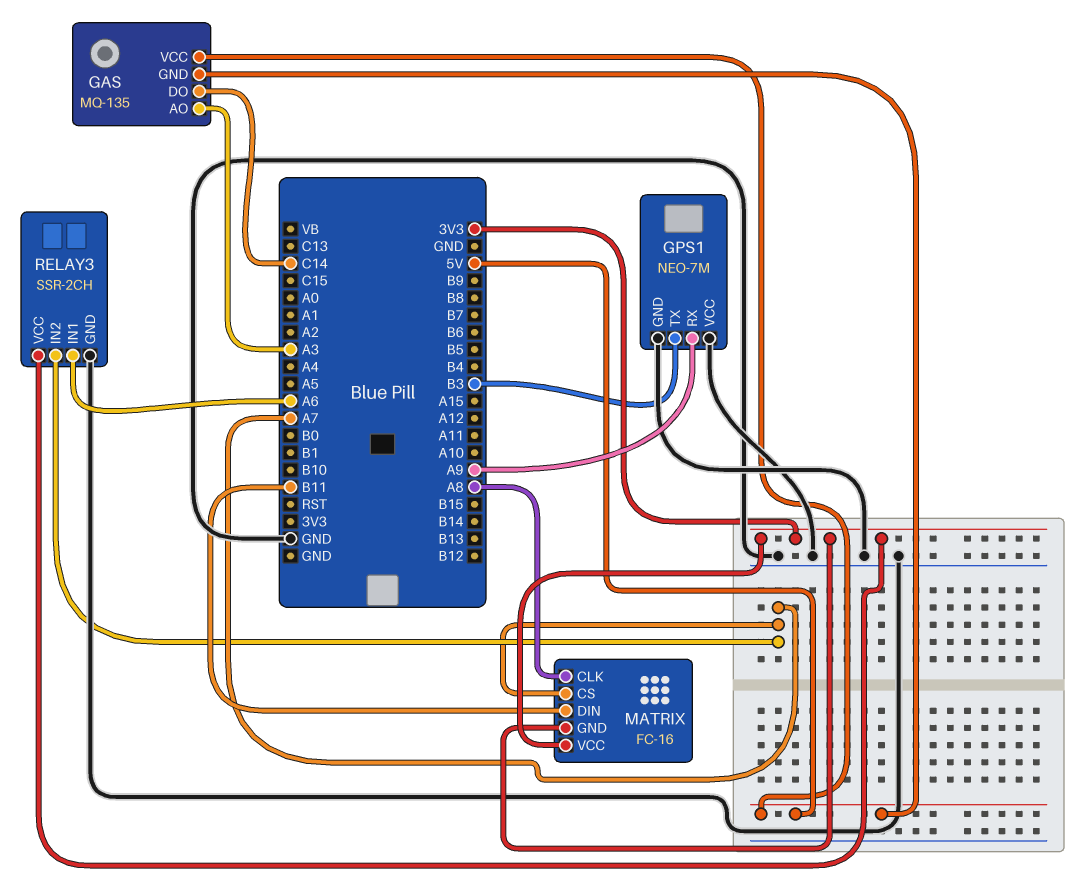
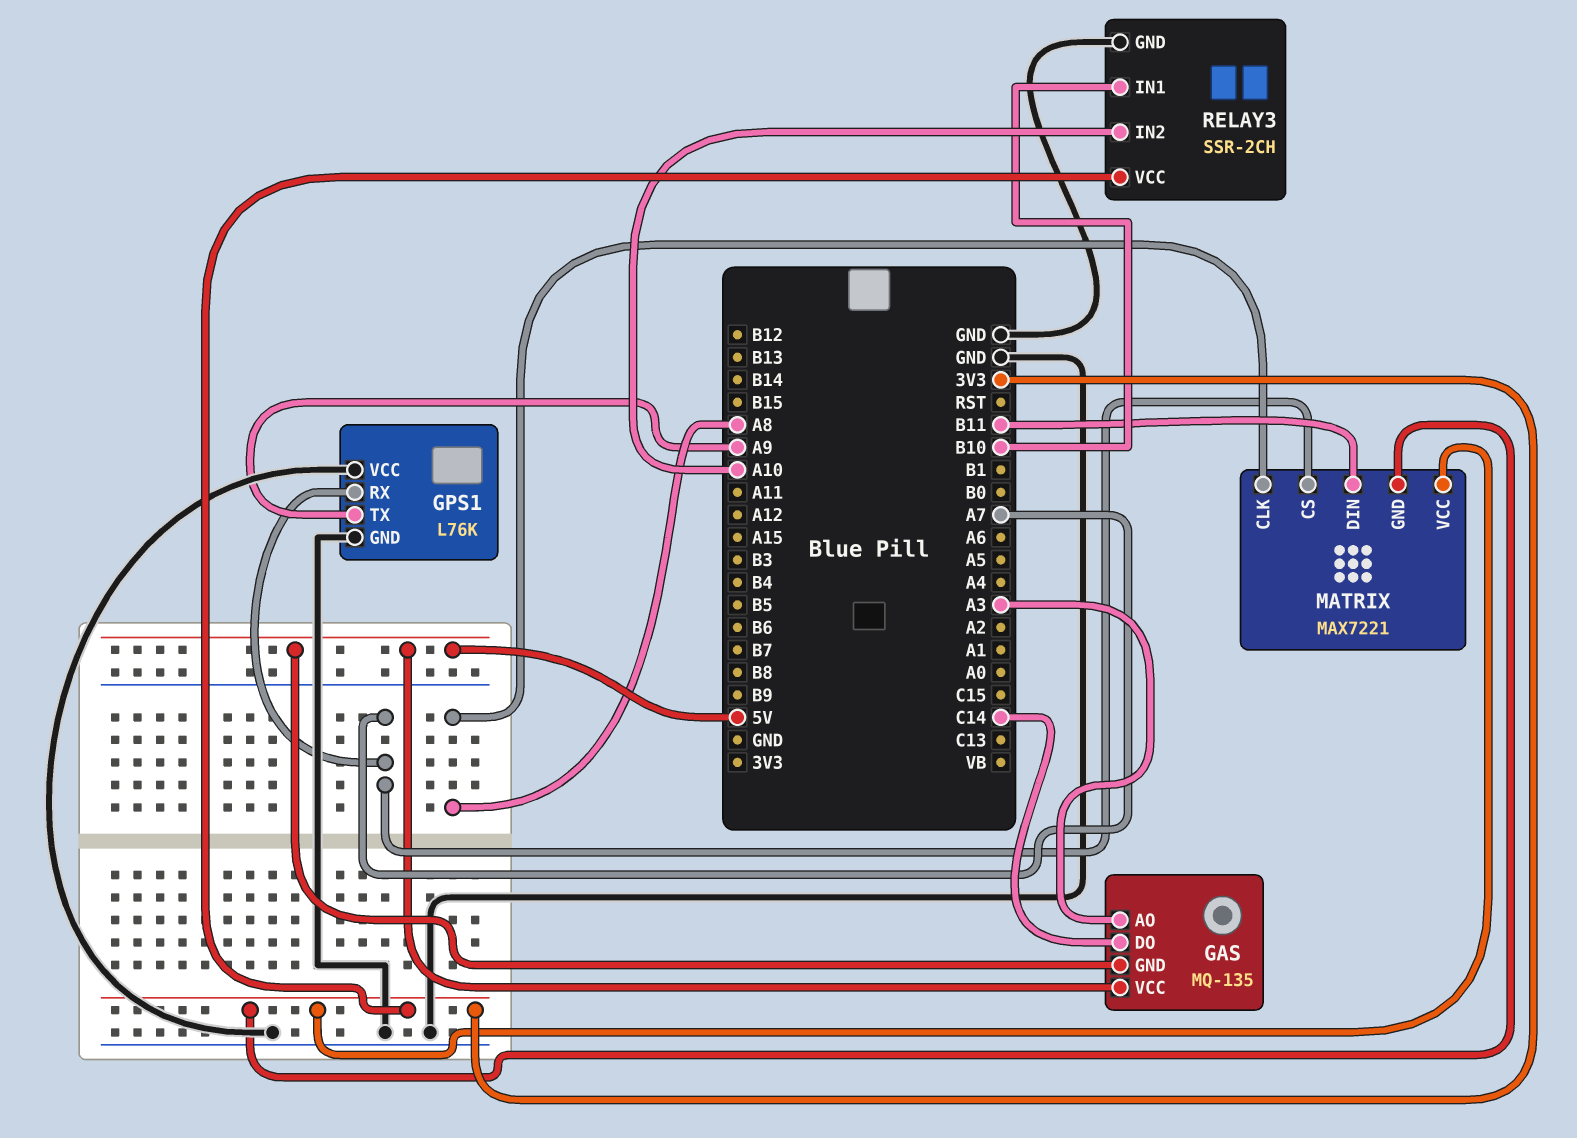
GPS1: NEO-7M -> L76K
GPS1 pin RX: A9 -> A7
GPS1 pin TX: B3 -> A9
MATRIX: FC-16 -> MAX7221
RELAY3 pin IN1: A6 -> B10
RELAY3 pin IN2: A7 -> A10

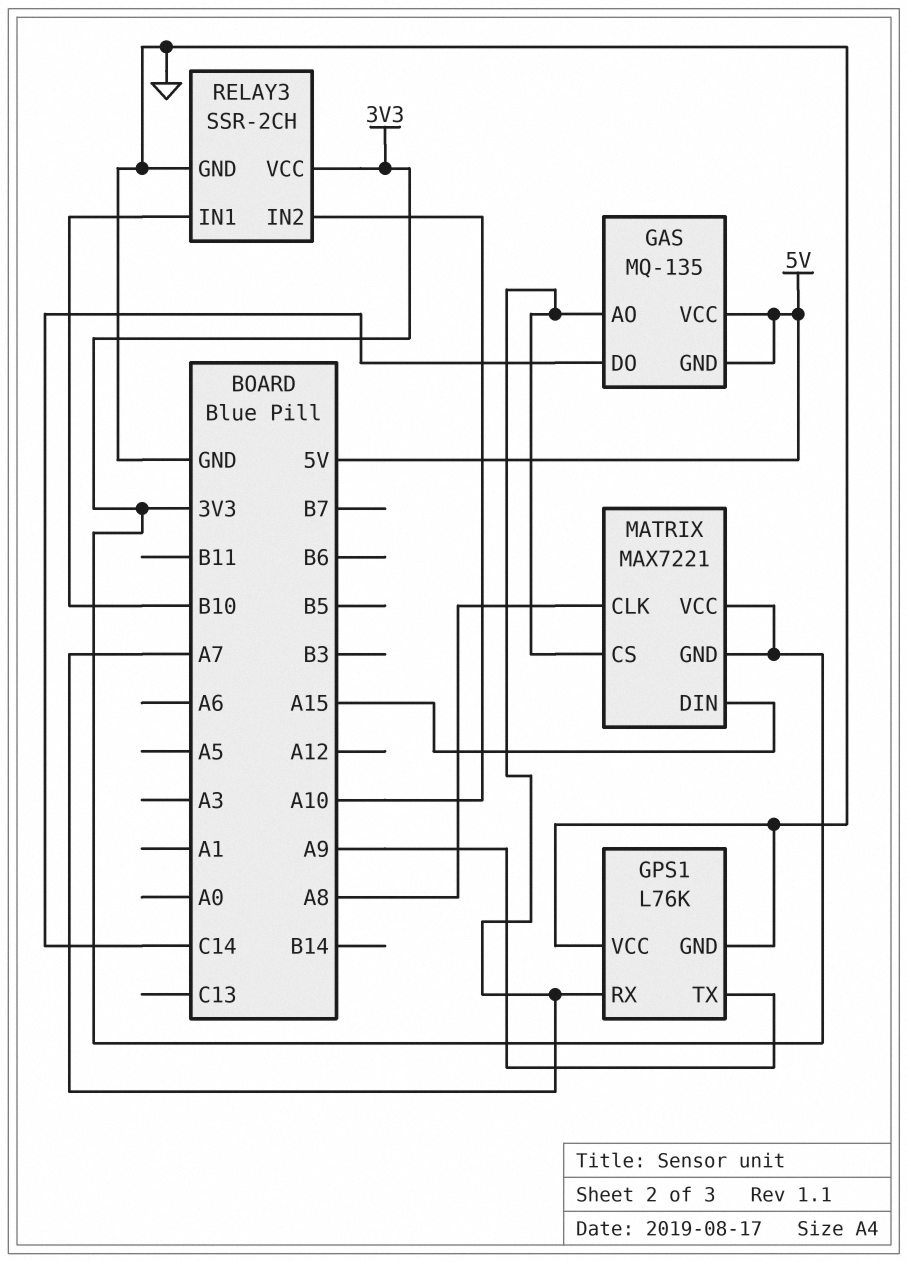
GAS pin AO: A3 -> A7
MATRIX pin DIN: B11 -> A15

